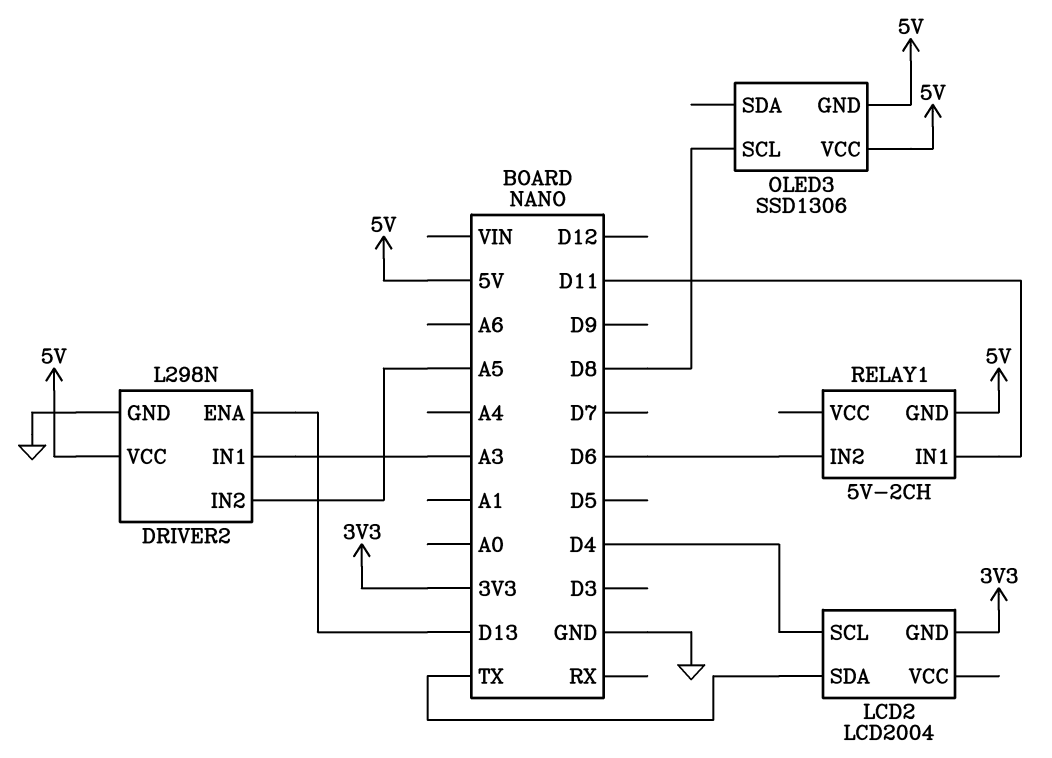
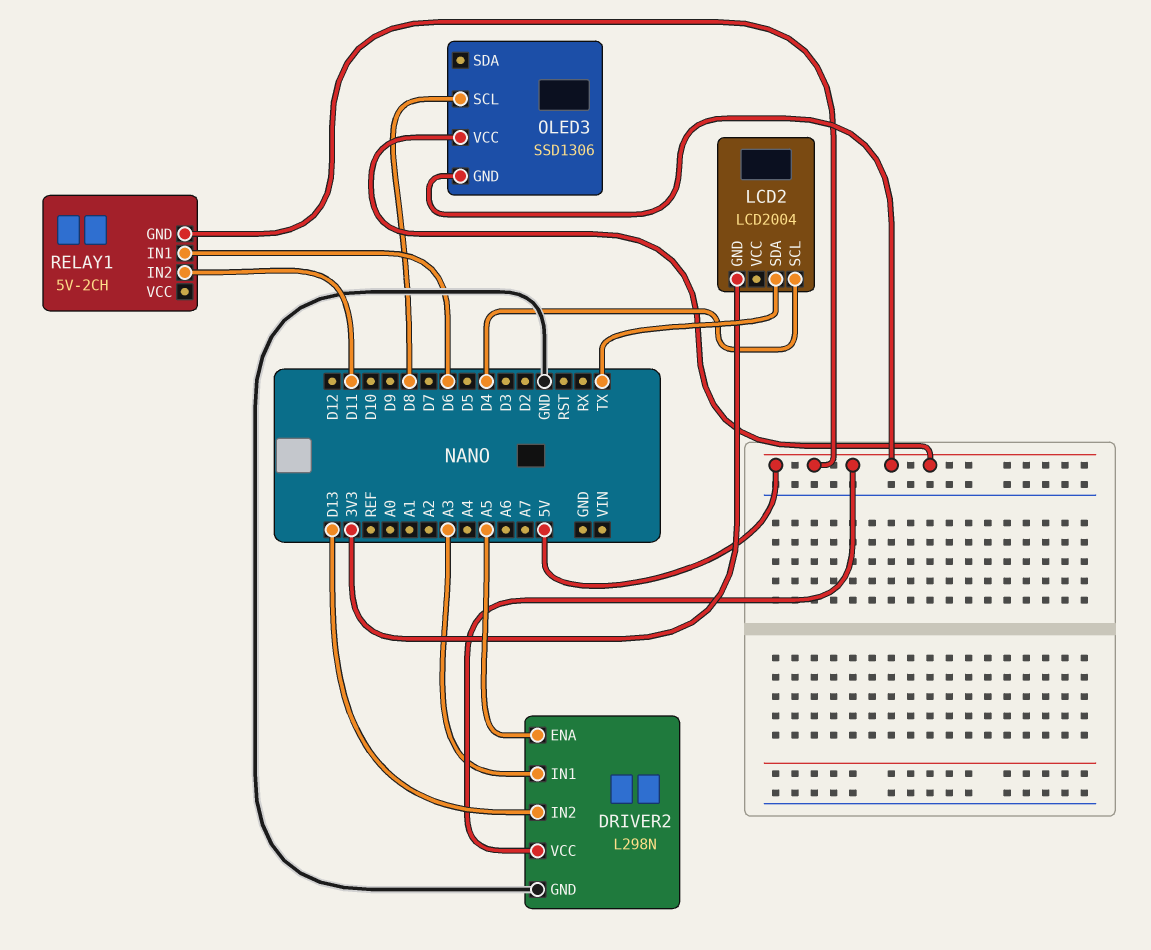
DRIVER2 pin ENA: D13 -> A5
DRIVER2 pin IN2: A5 -> D13
RELAY1 pin IN1: D11 -> D6
RELAY1 pin IN2: D6 -> D11

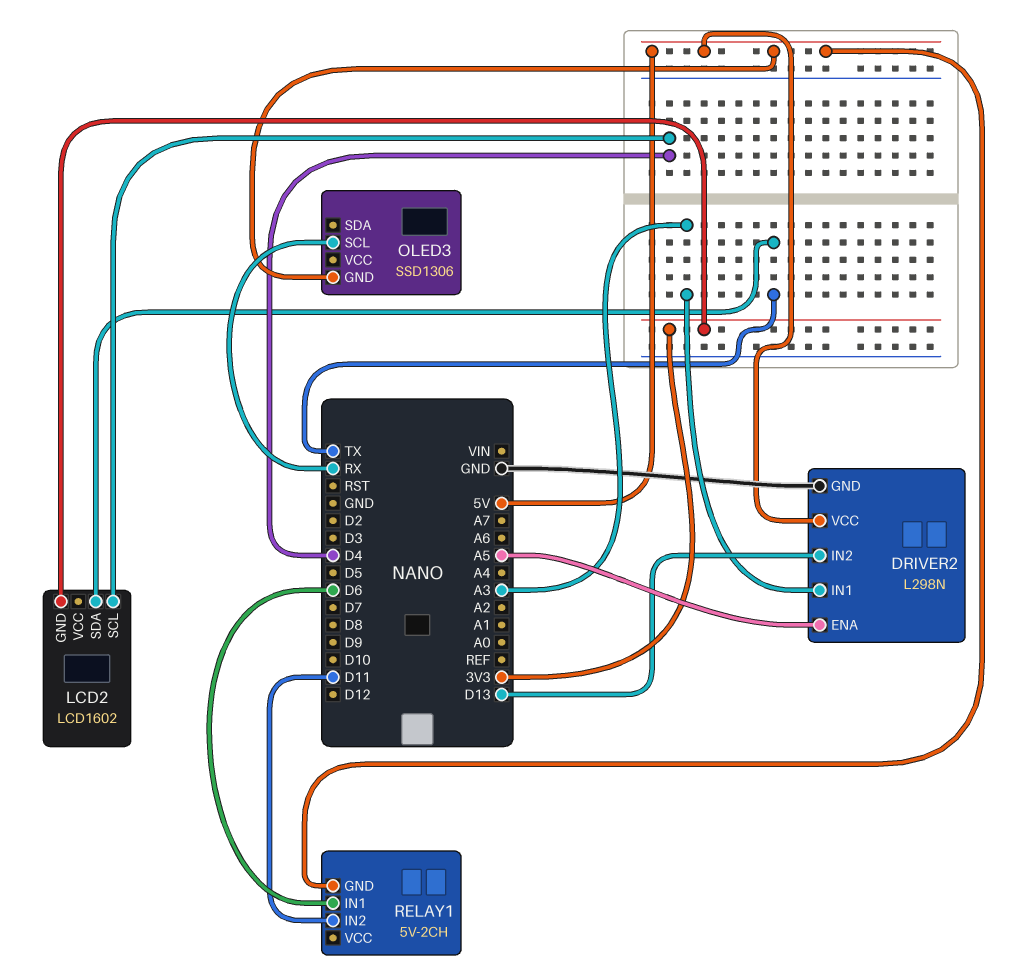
LCD2: LCD2004 -> LCD1602
OLED3 pin SCL: D8 -> RX
OLED3 pin VCC: 5V -> none

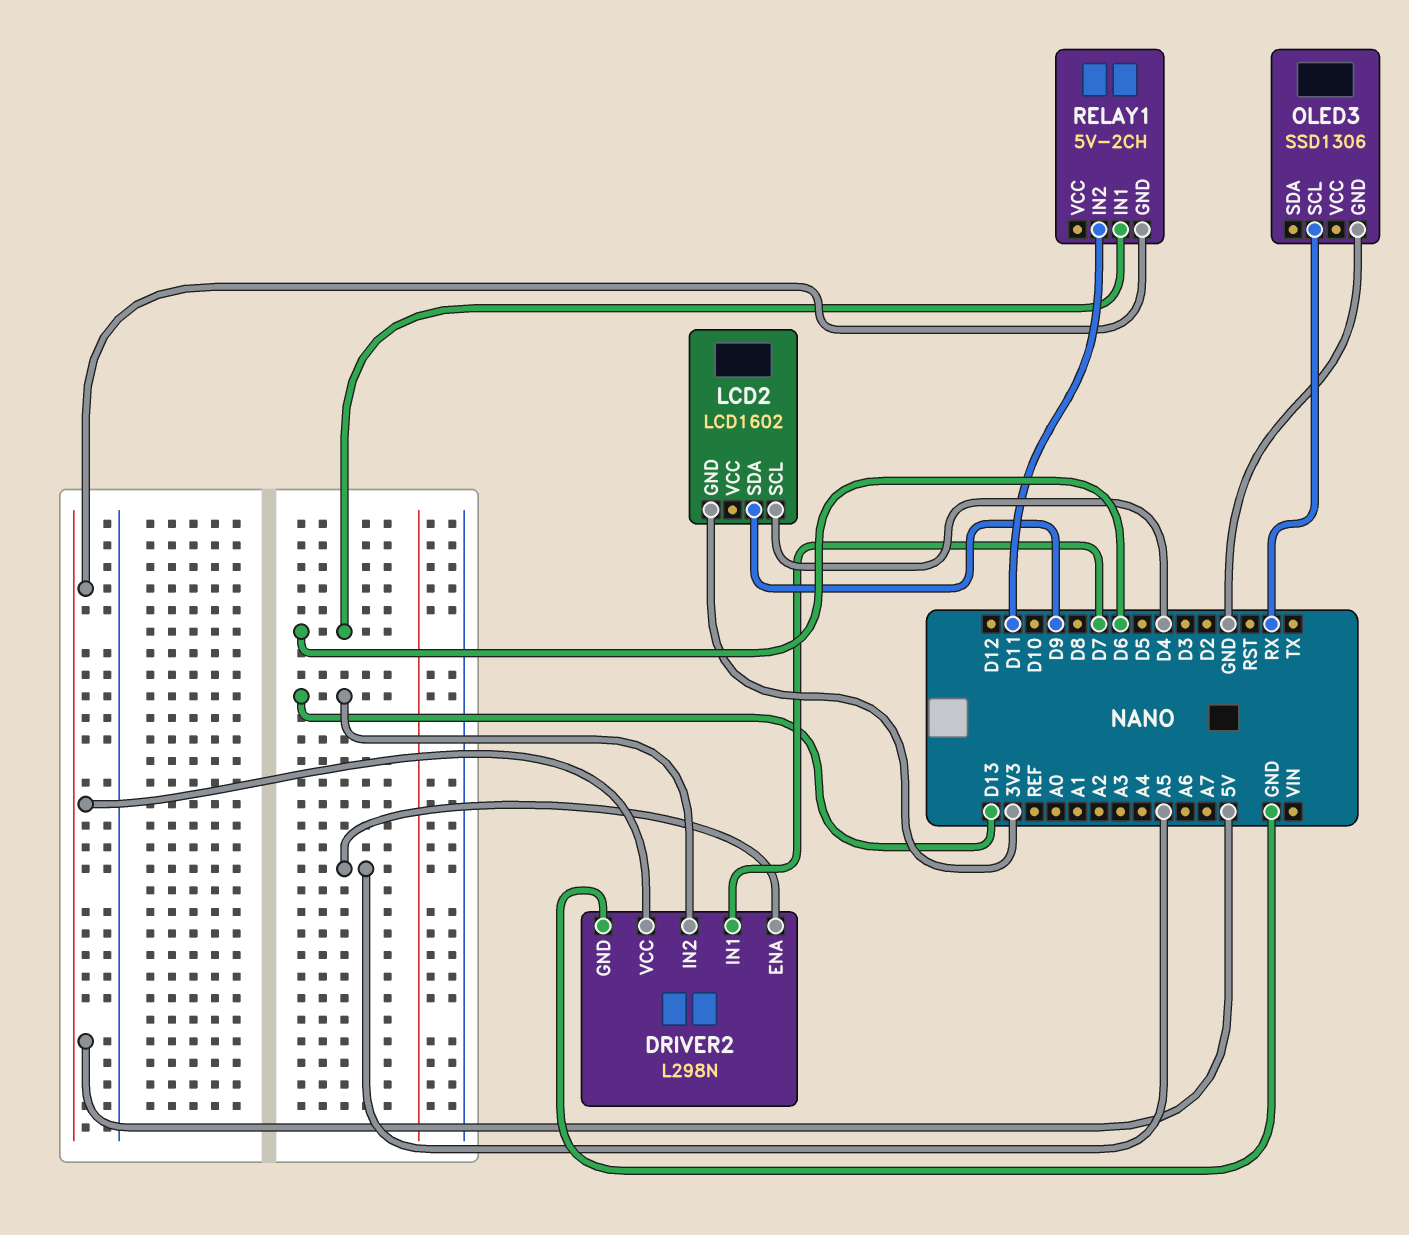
DRIVER2 pin IN1: A3 -> D7
LCD2 pin SDA: TX -> D9
OLED3 pin GND: 5V -> GND

